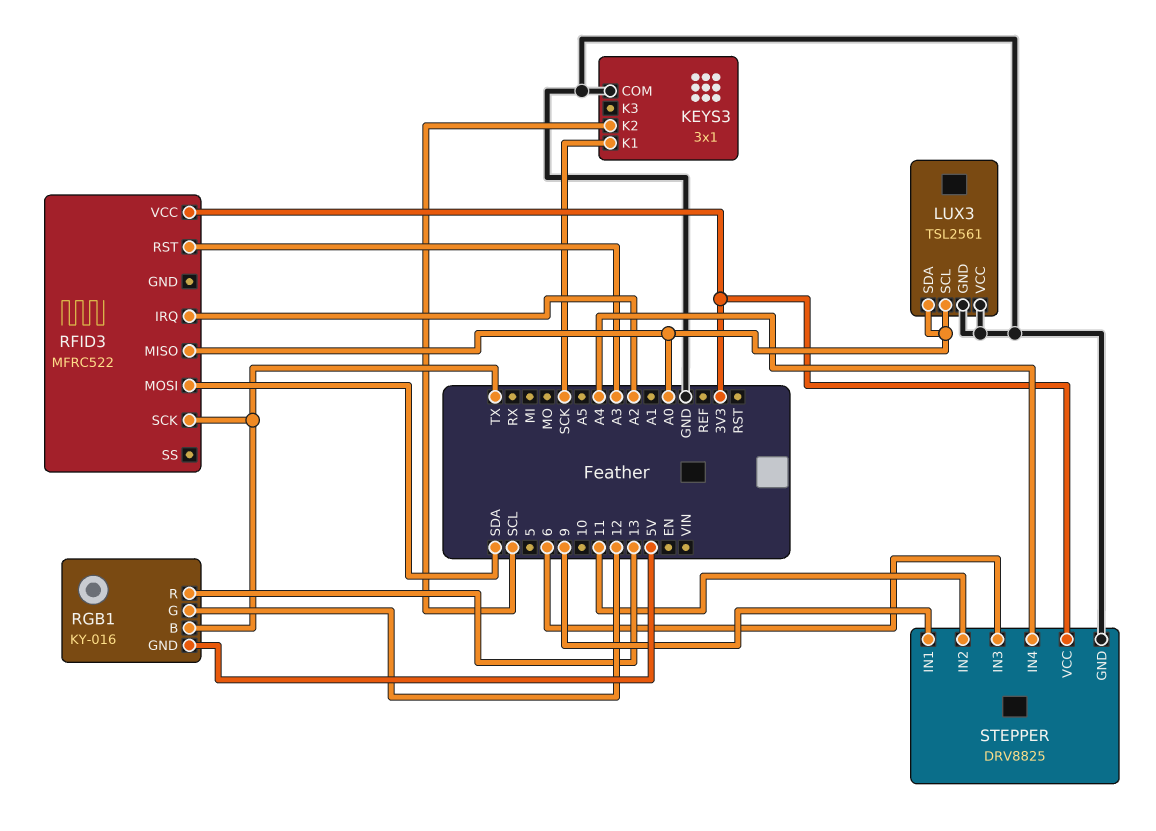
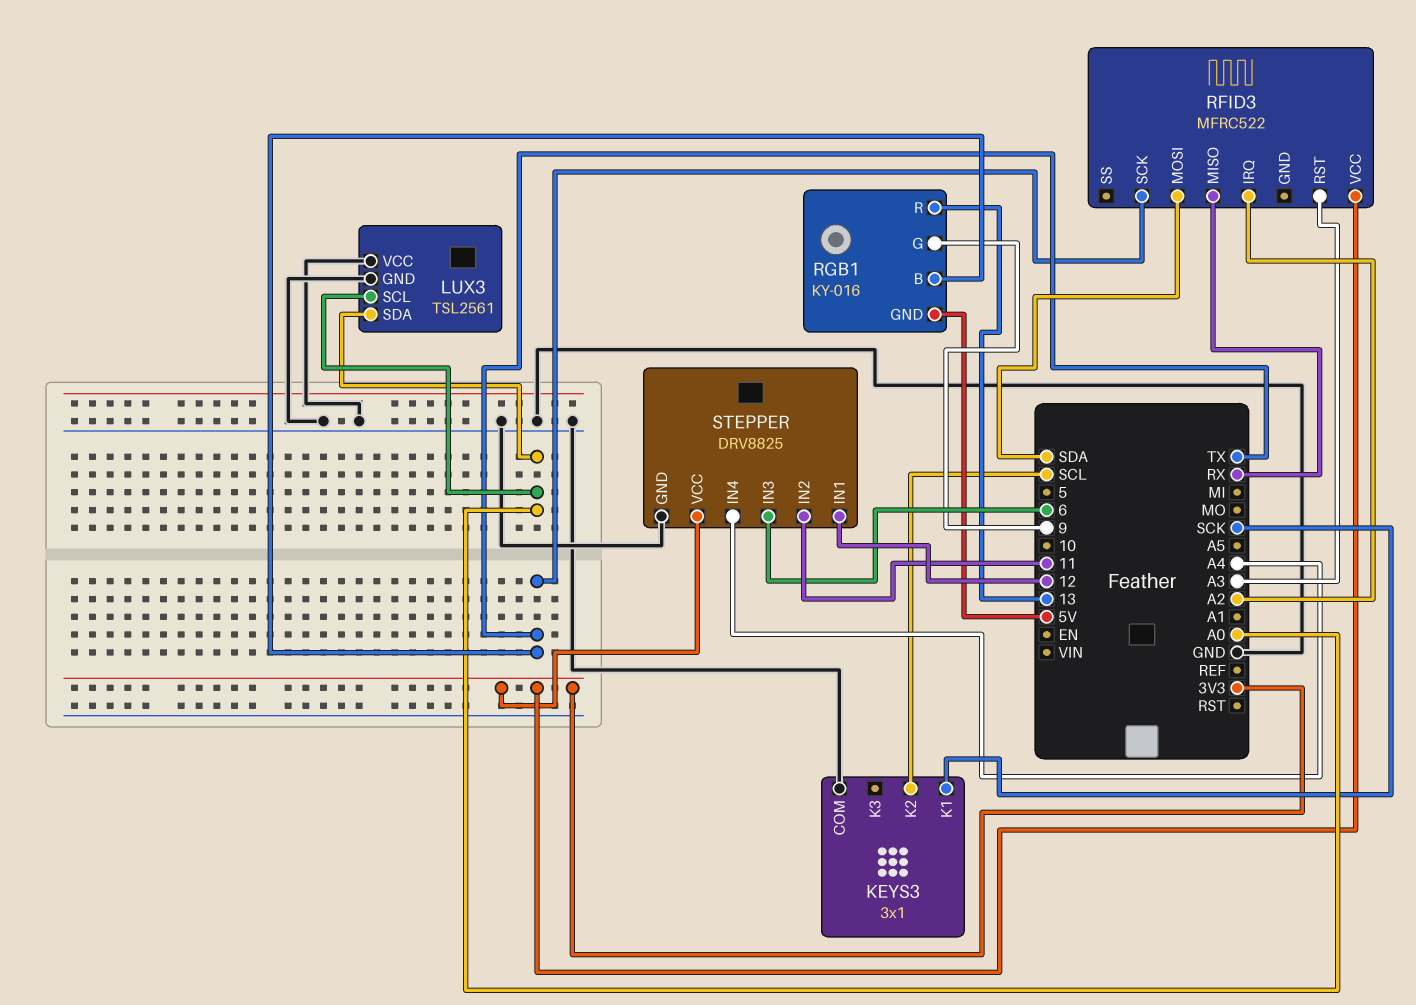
RFID3 pin MISO: A0 -> RX
RGB1 pin G: 12 -> 9
STEPPER pin IN1: 9 -> 12

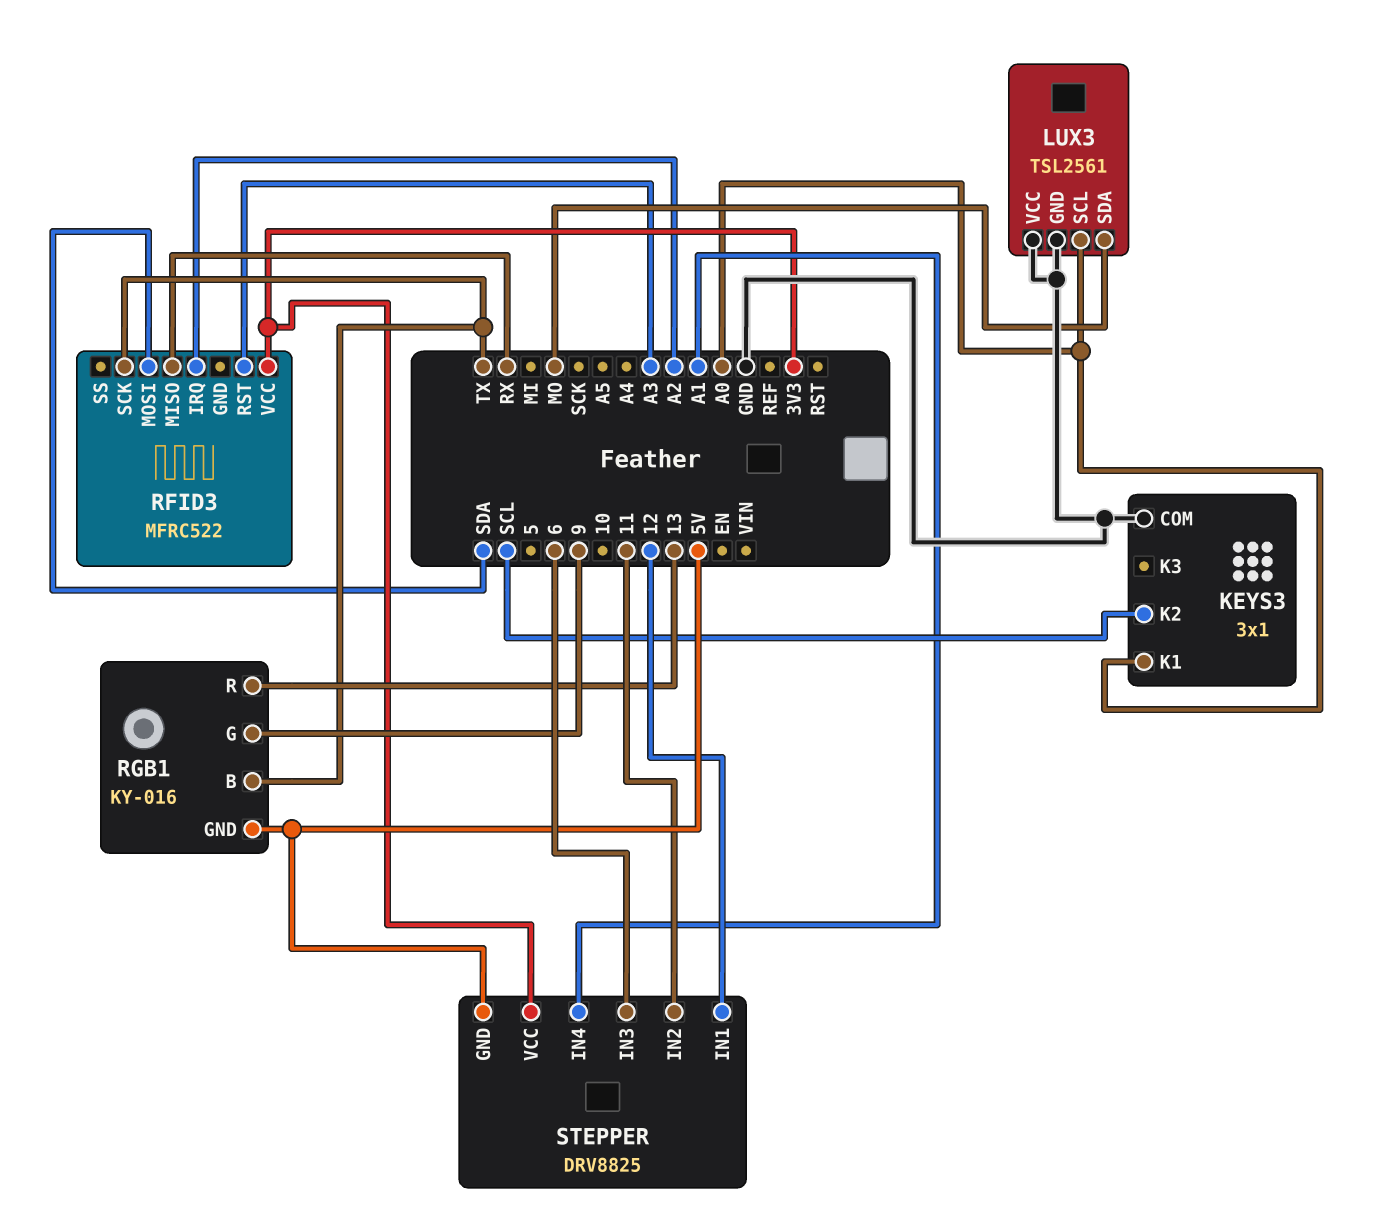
KEYS3 pin K1: SCK -> A0
LUX3 pin SDA: A0 -> MO
STEPPER pin GND: GND -> 5V
STEPPER pin IN4: A4 -> A1

